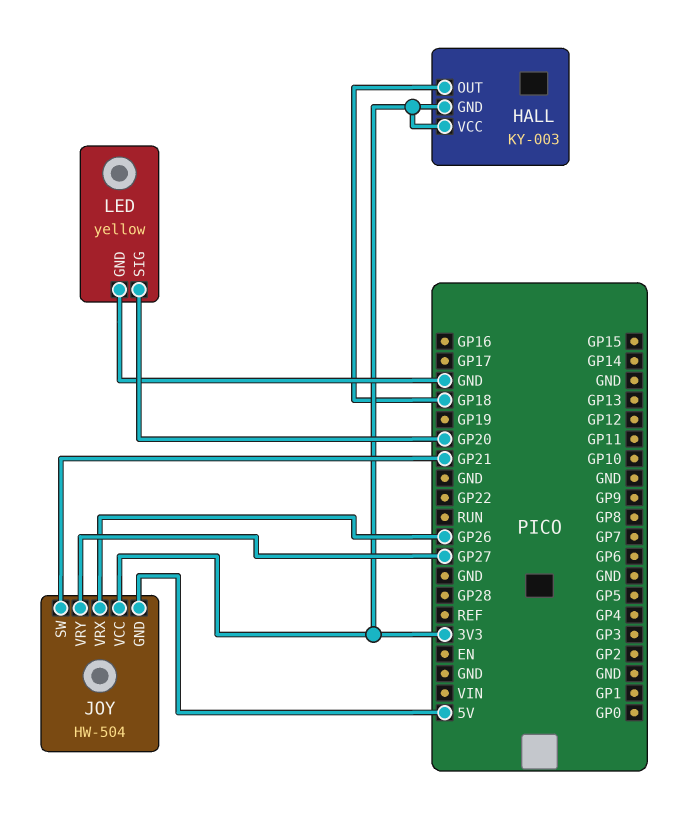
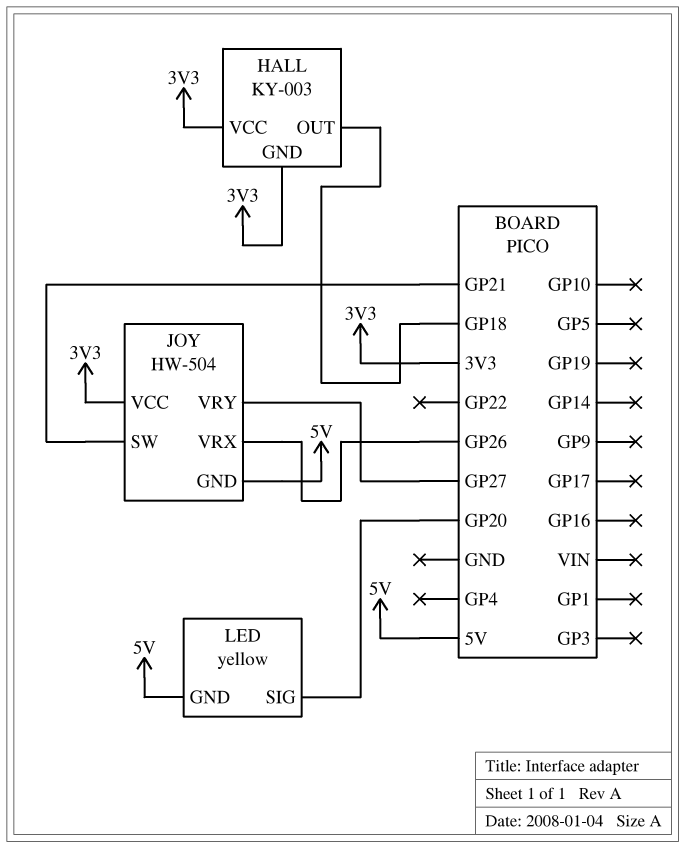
LED pin GND: GND -> 5V

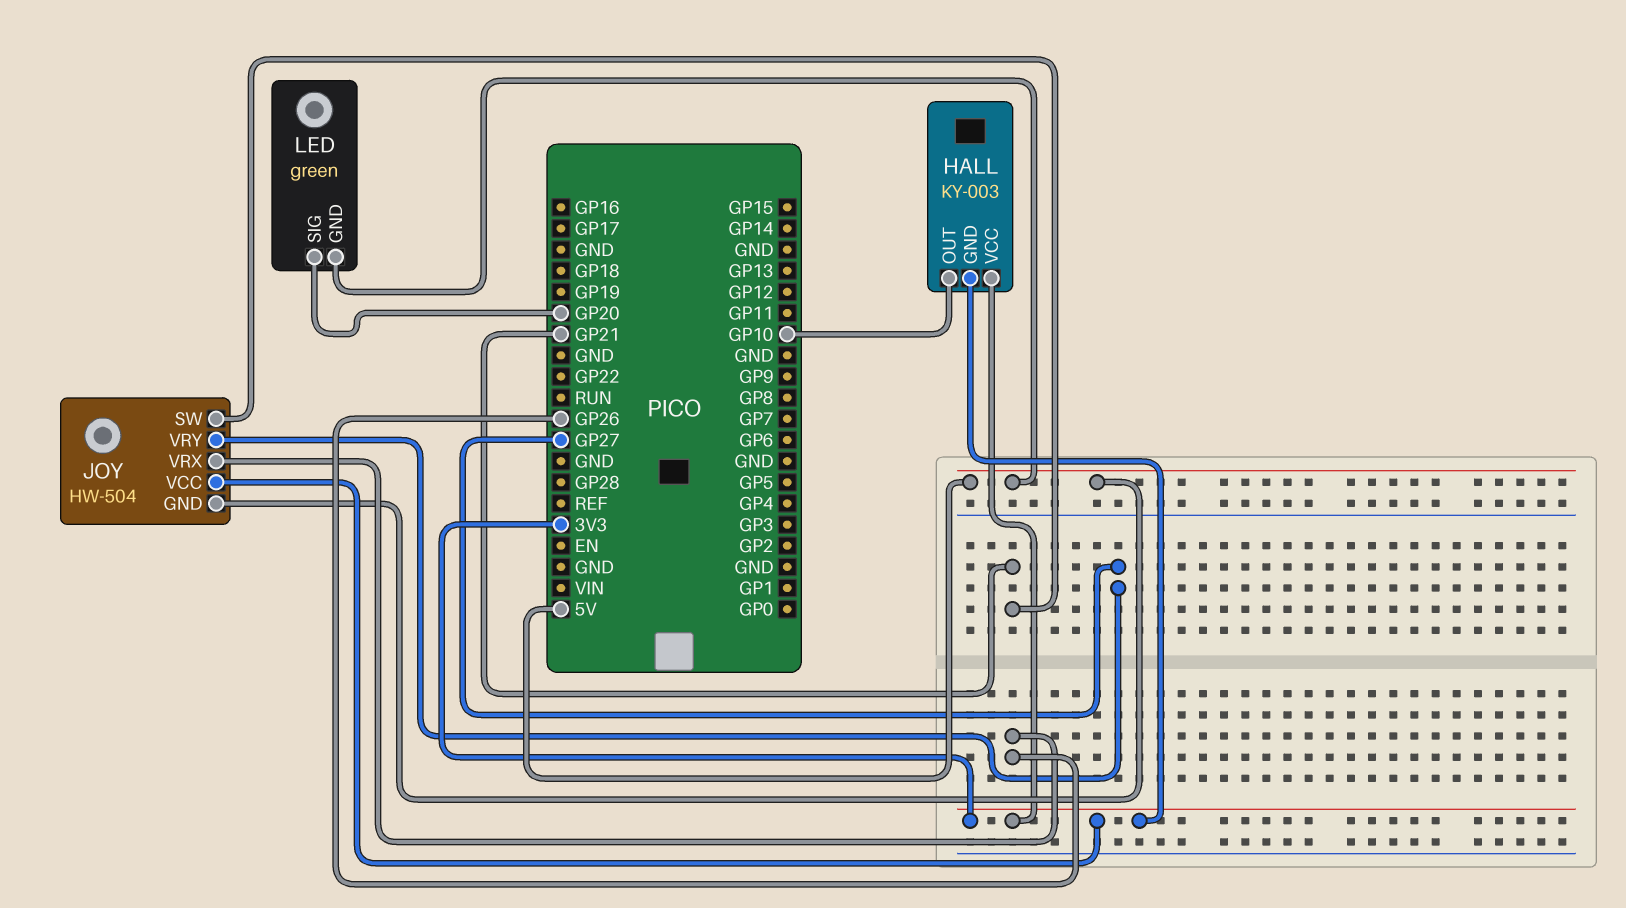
HALL pin OUT: GP18 -> GP10
LED: yellow -> green

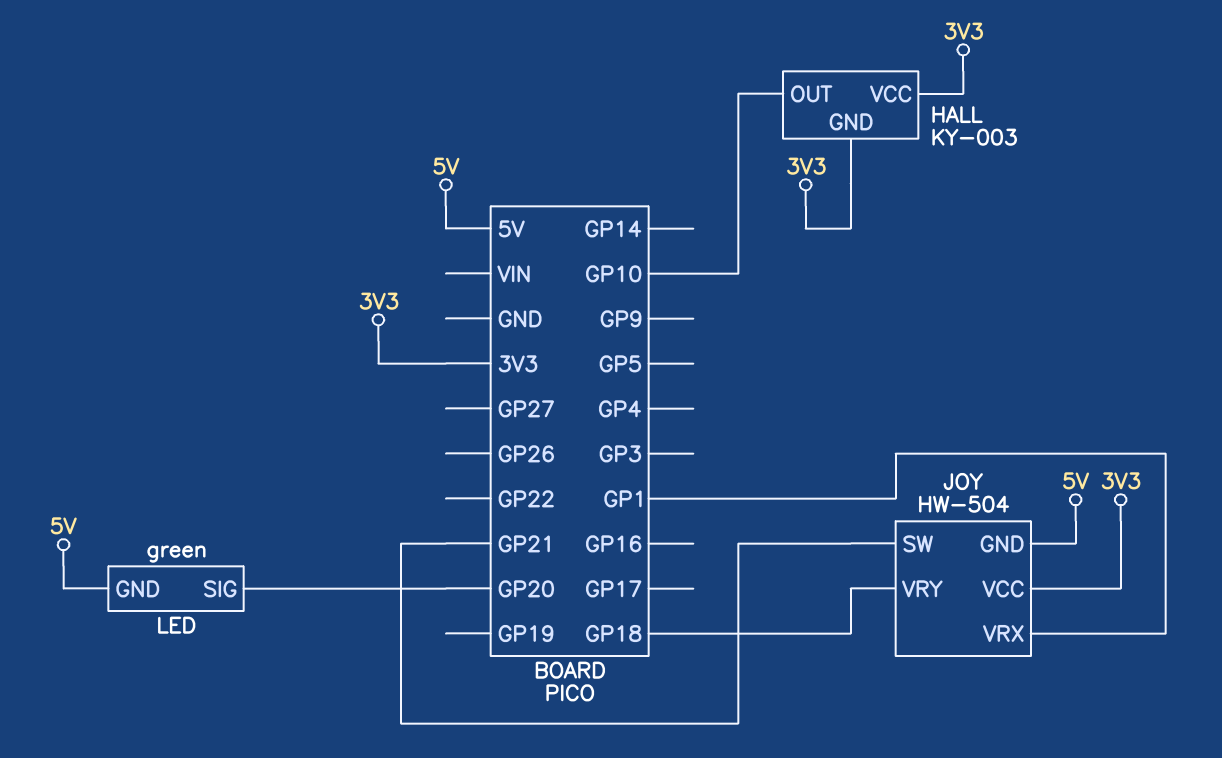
JOY pin VRX: GP26 -> GP1
JOY pin VRY: GP27 -> GP18

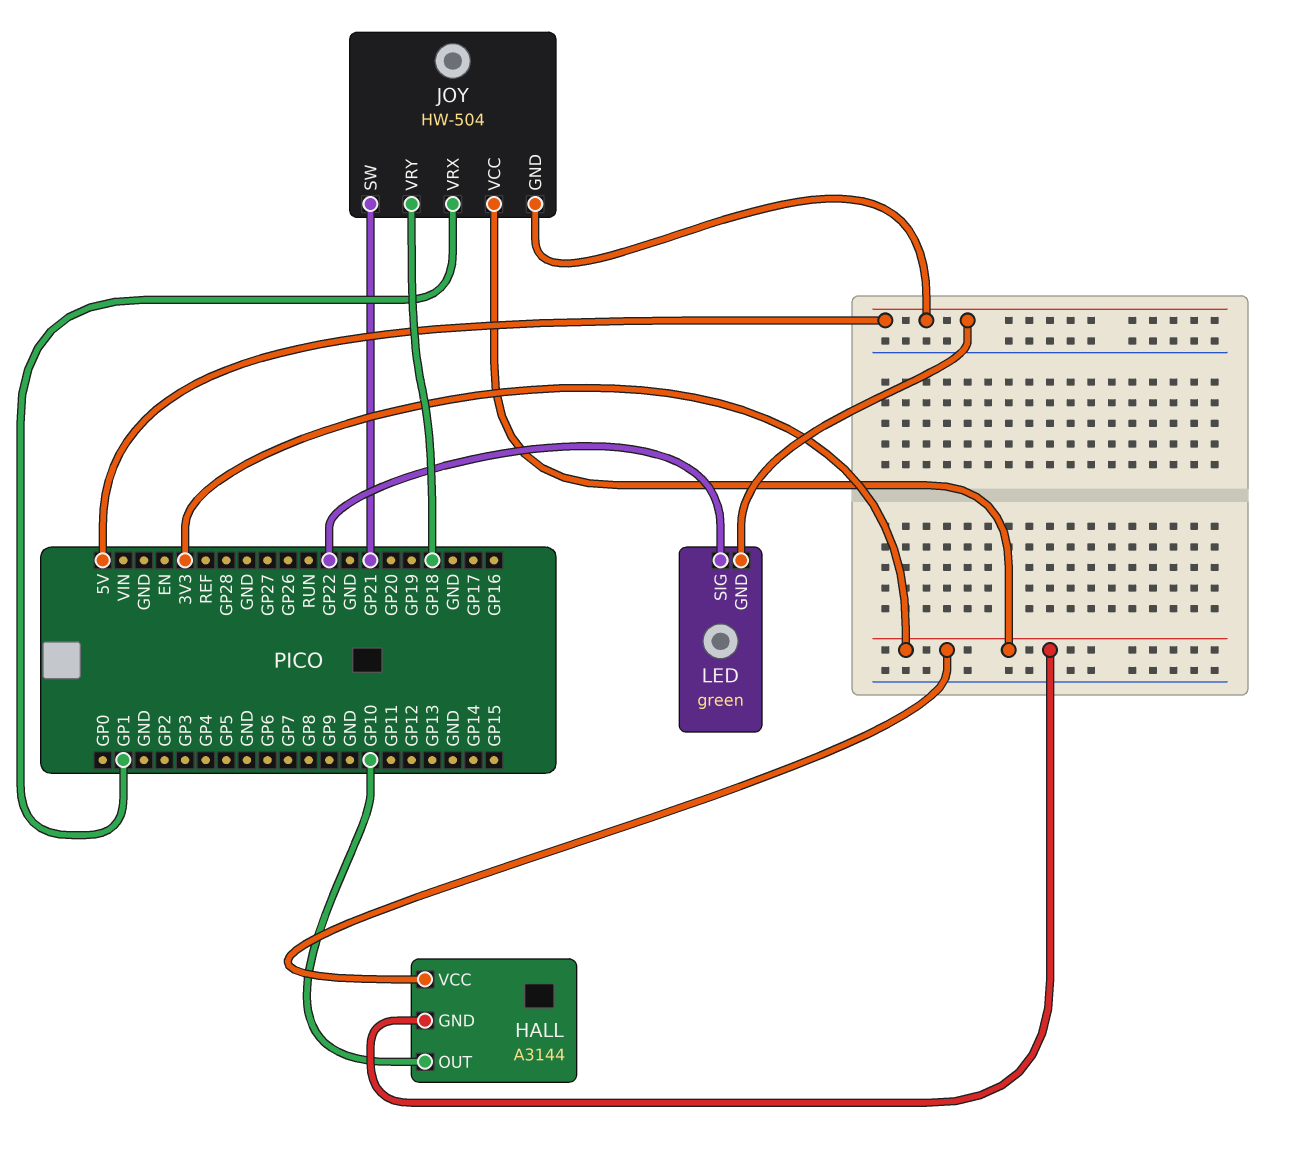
HALL: KY-003 -> A3144
LED pin SIG: GP20 -> GP22

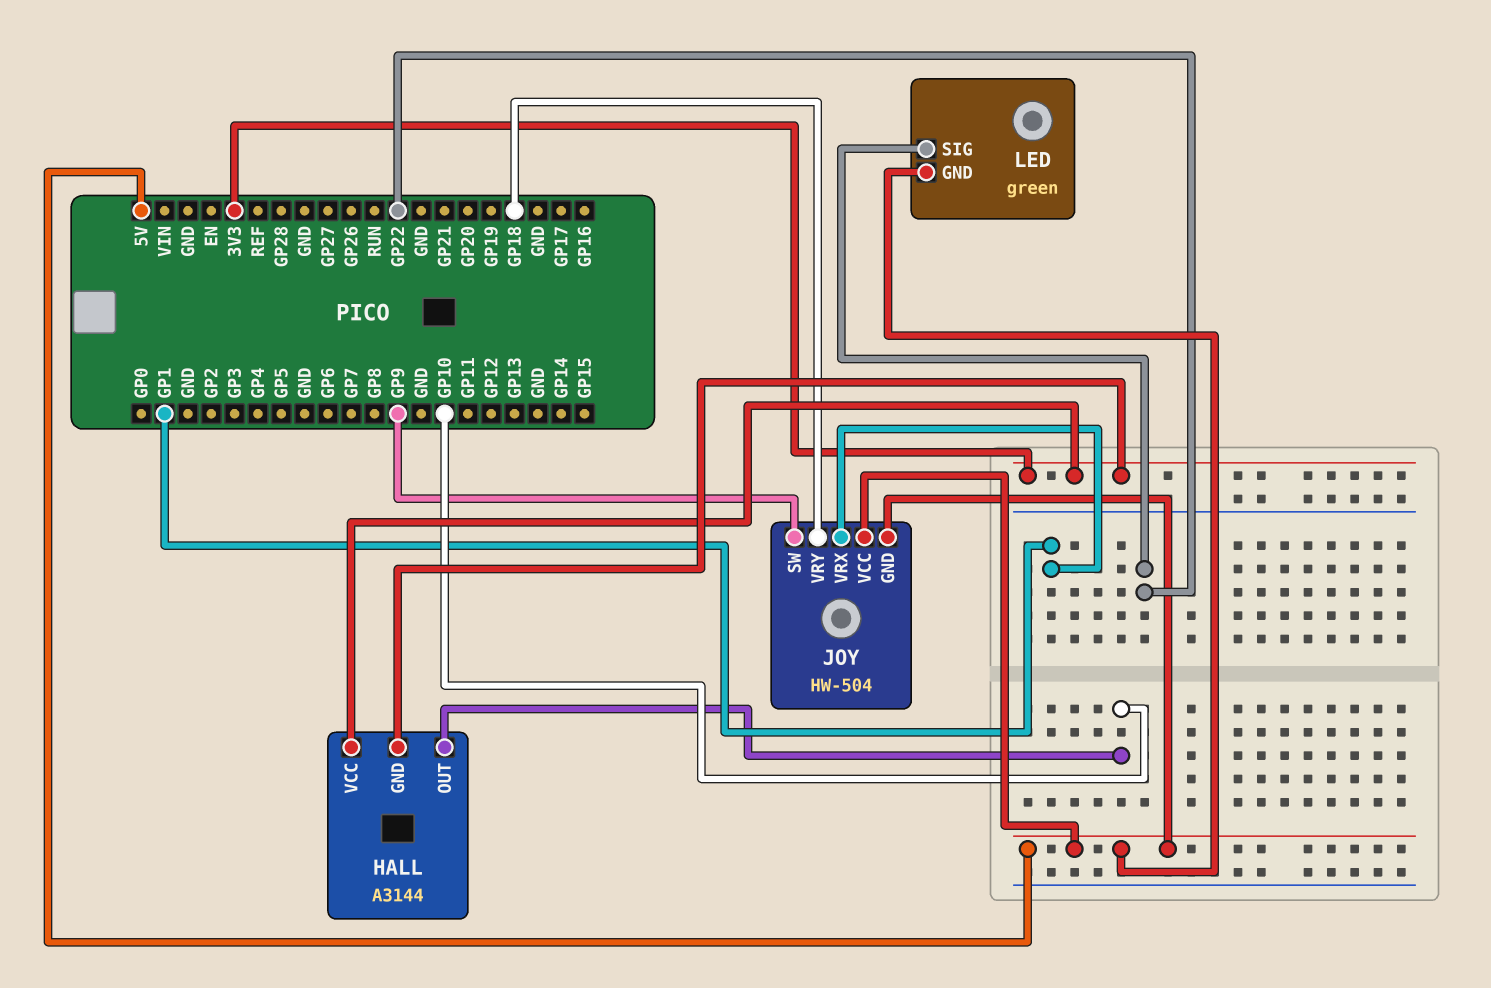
JOY pin SW: GP21 -> GP9
JOY pin VCC: 3V3 -> 5V

